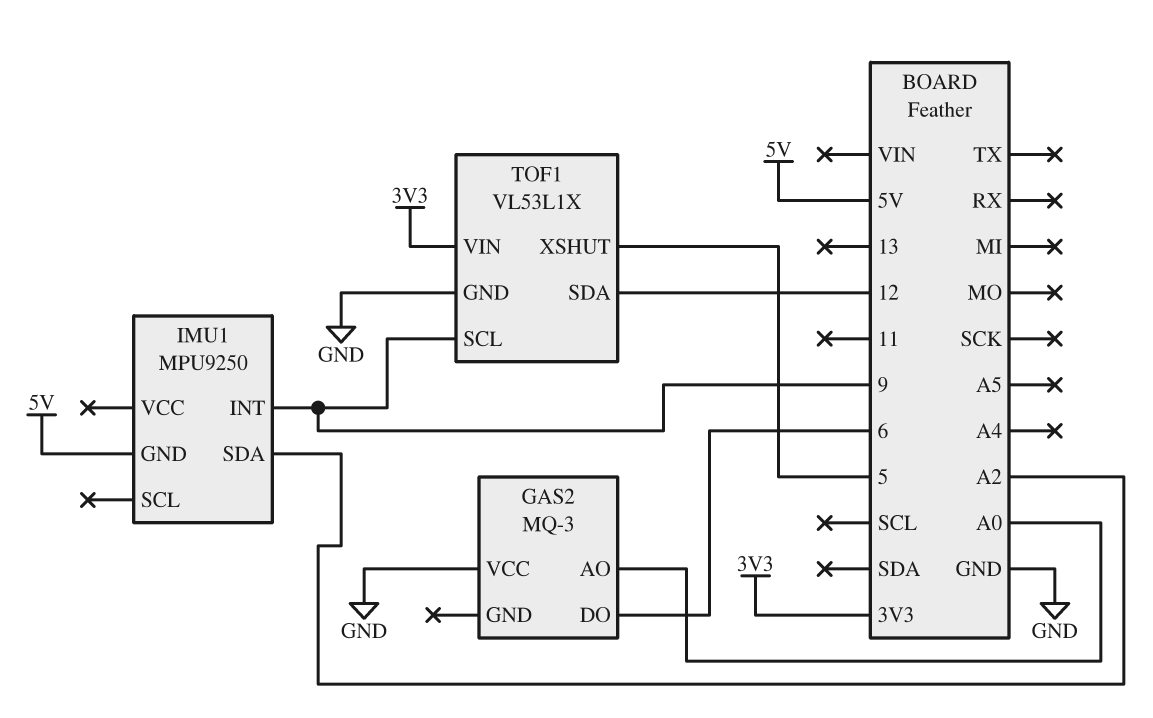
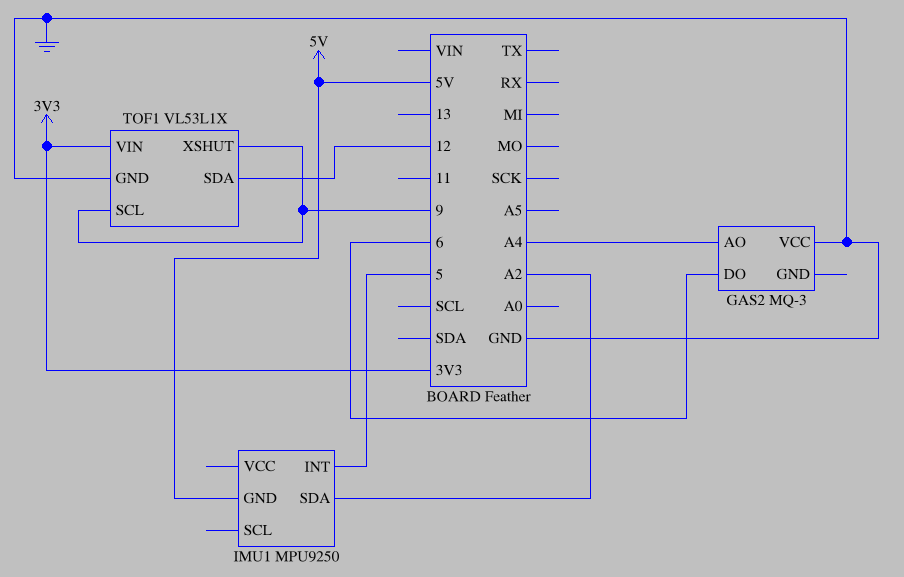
GAS2 pin AO: A0 -> A4
IMU1 pin INT: 9 -> 5
TOF1 pin XSHUT: 5 -> 9

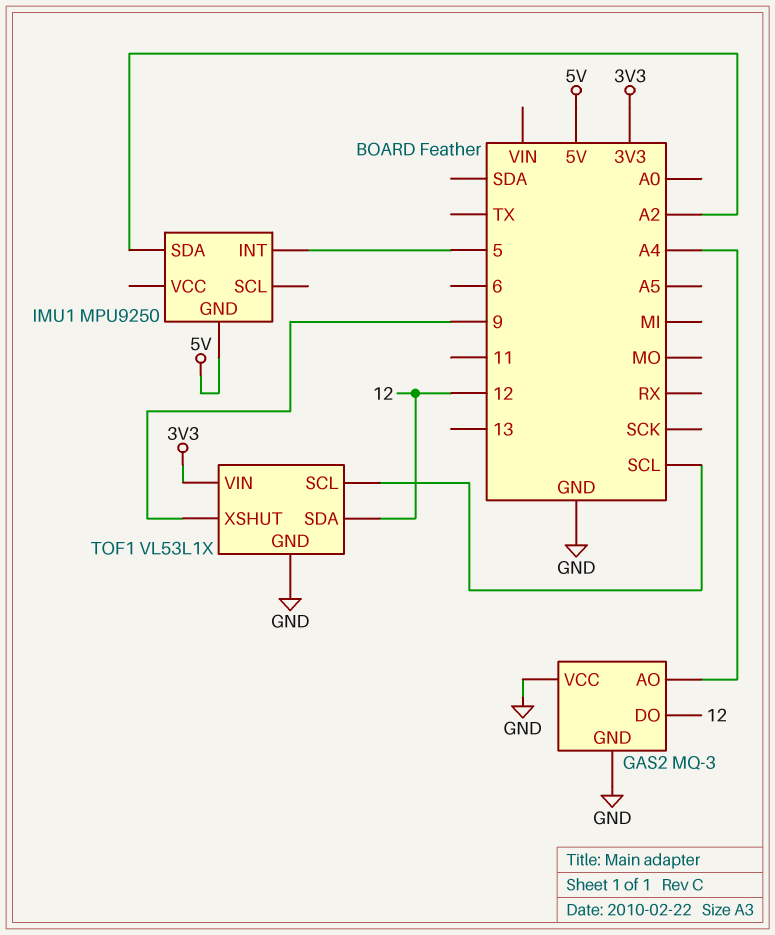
GAS2 pin DO: 6 -> 12
GAS2 pin GND: none -> GND
TOF1 pin SCL: 9 -> SCL

